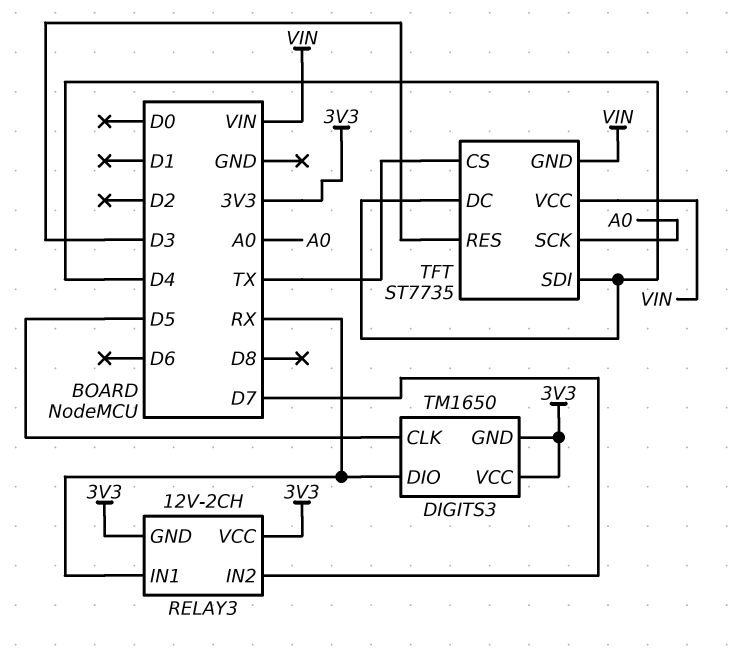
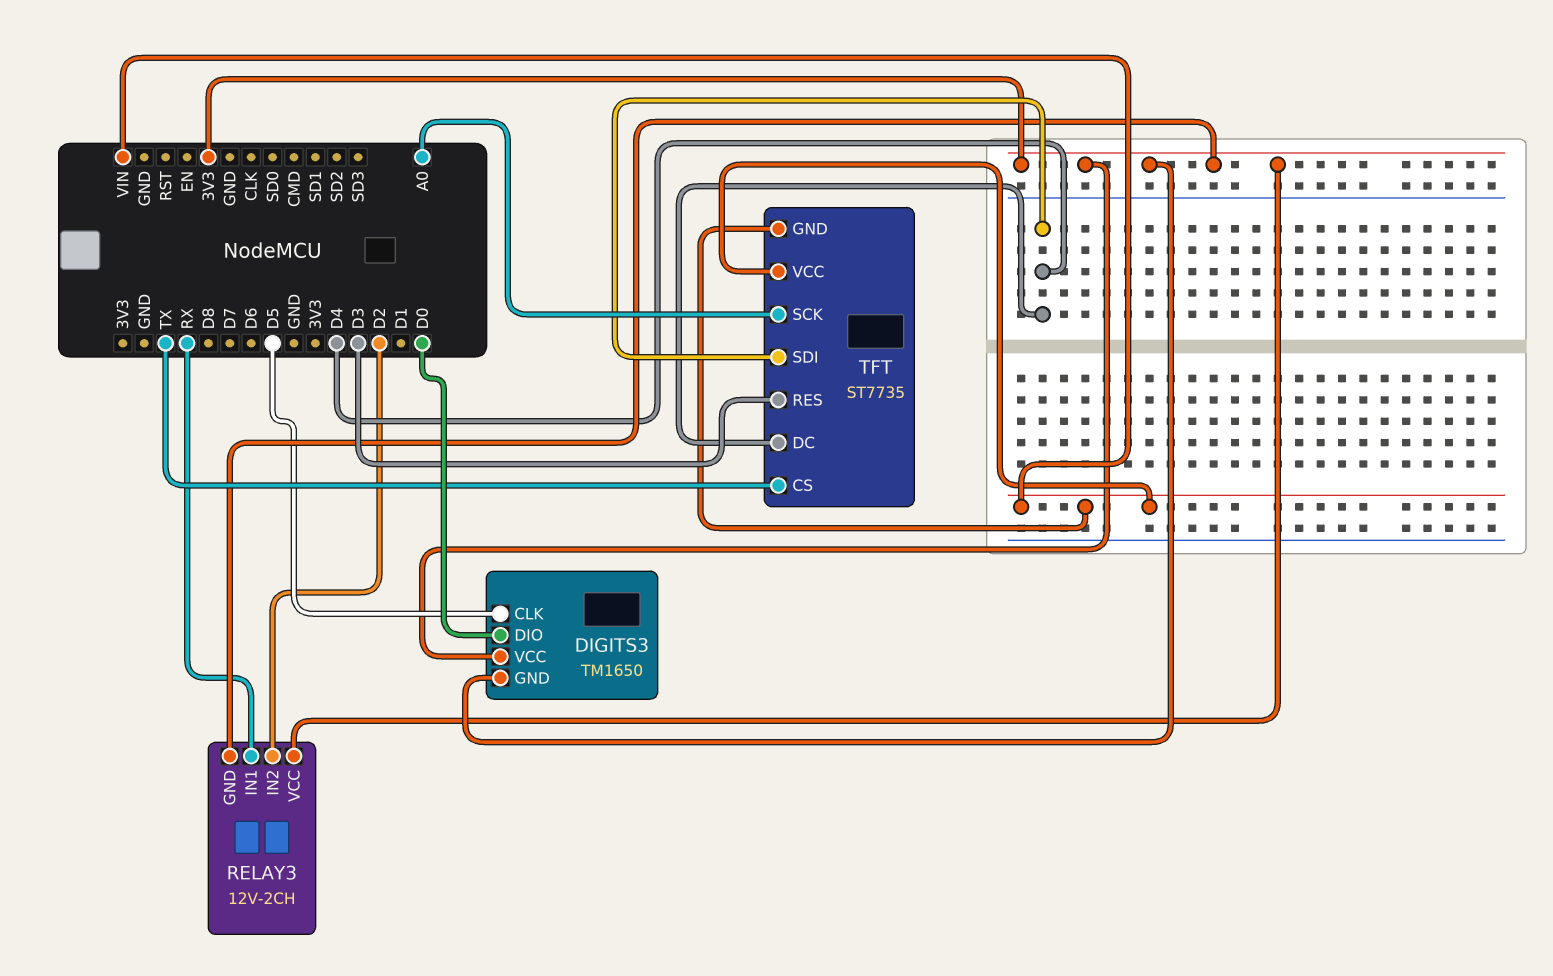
DIGITS3 pin DIO: RX -> D0
RELAY3 pin IN2: D7 -> D2

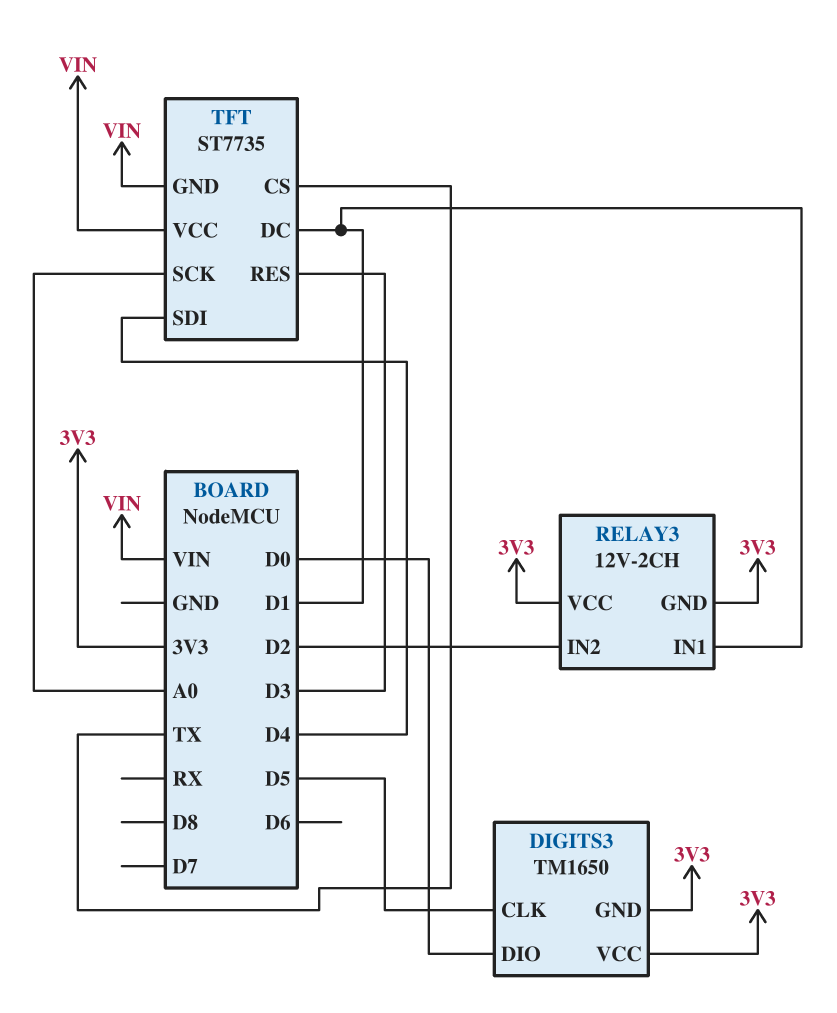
RELAY3 pin IN1: RX -> D1
TFT pin DC: D4 -> D1

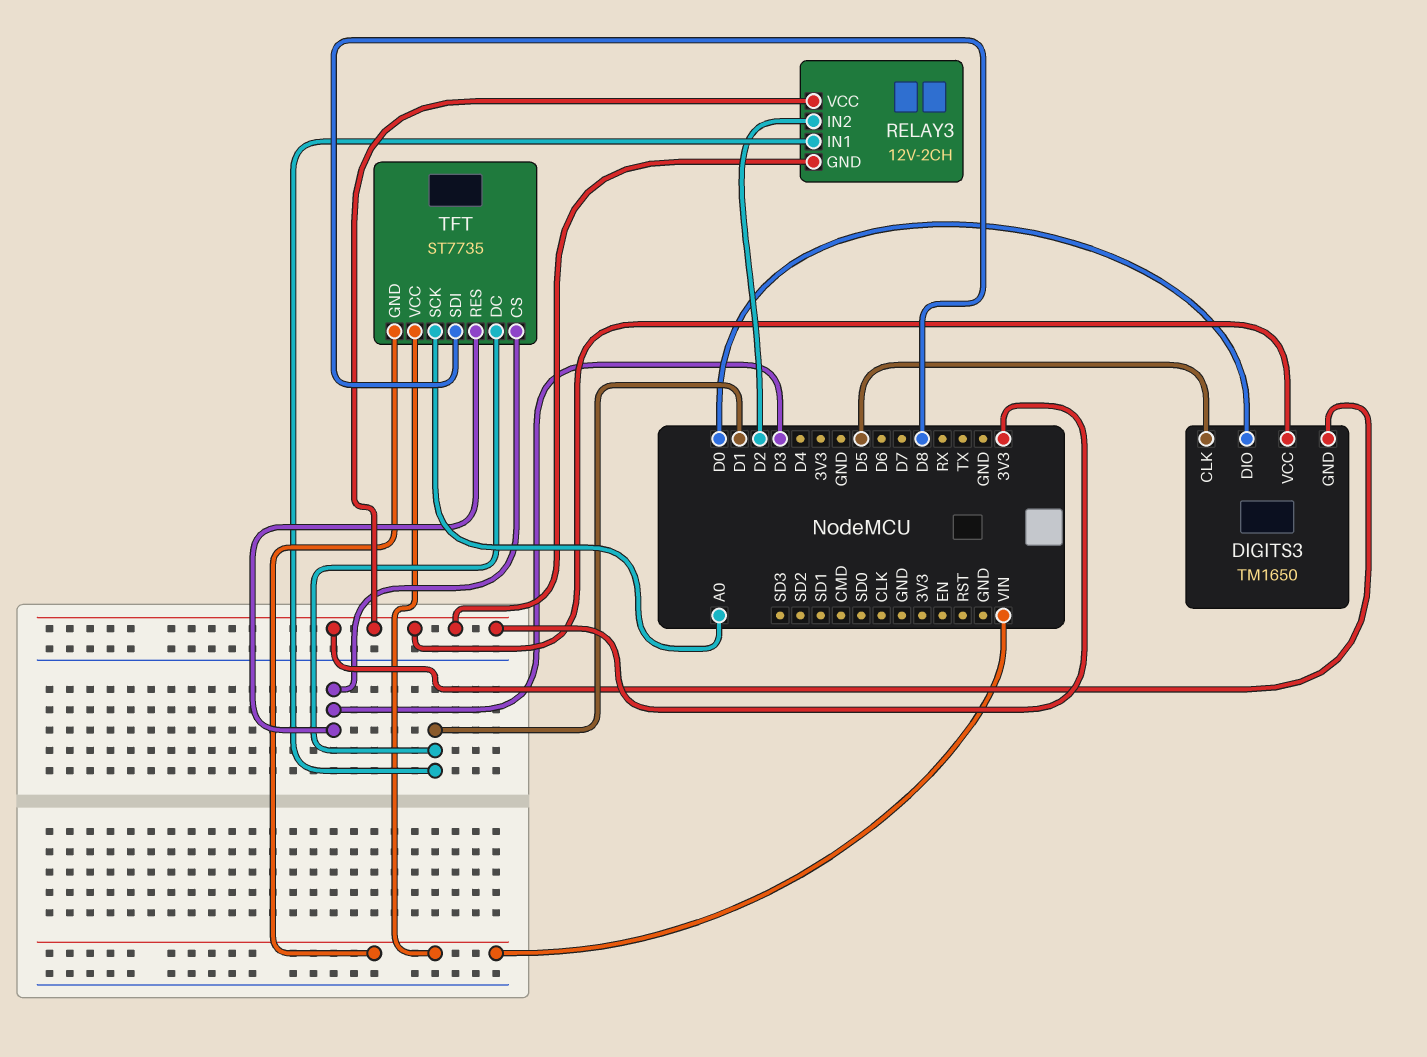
TFT pin CS: TX -> D3
TFT pin SDI: D4 -> D8

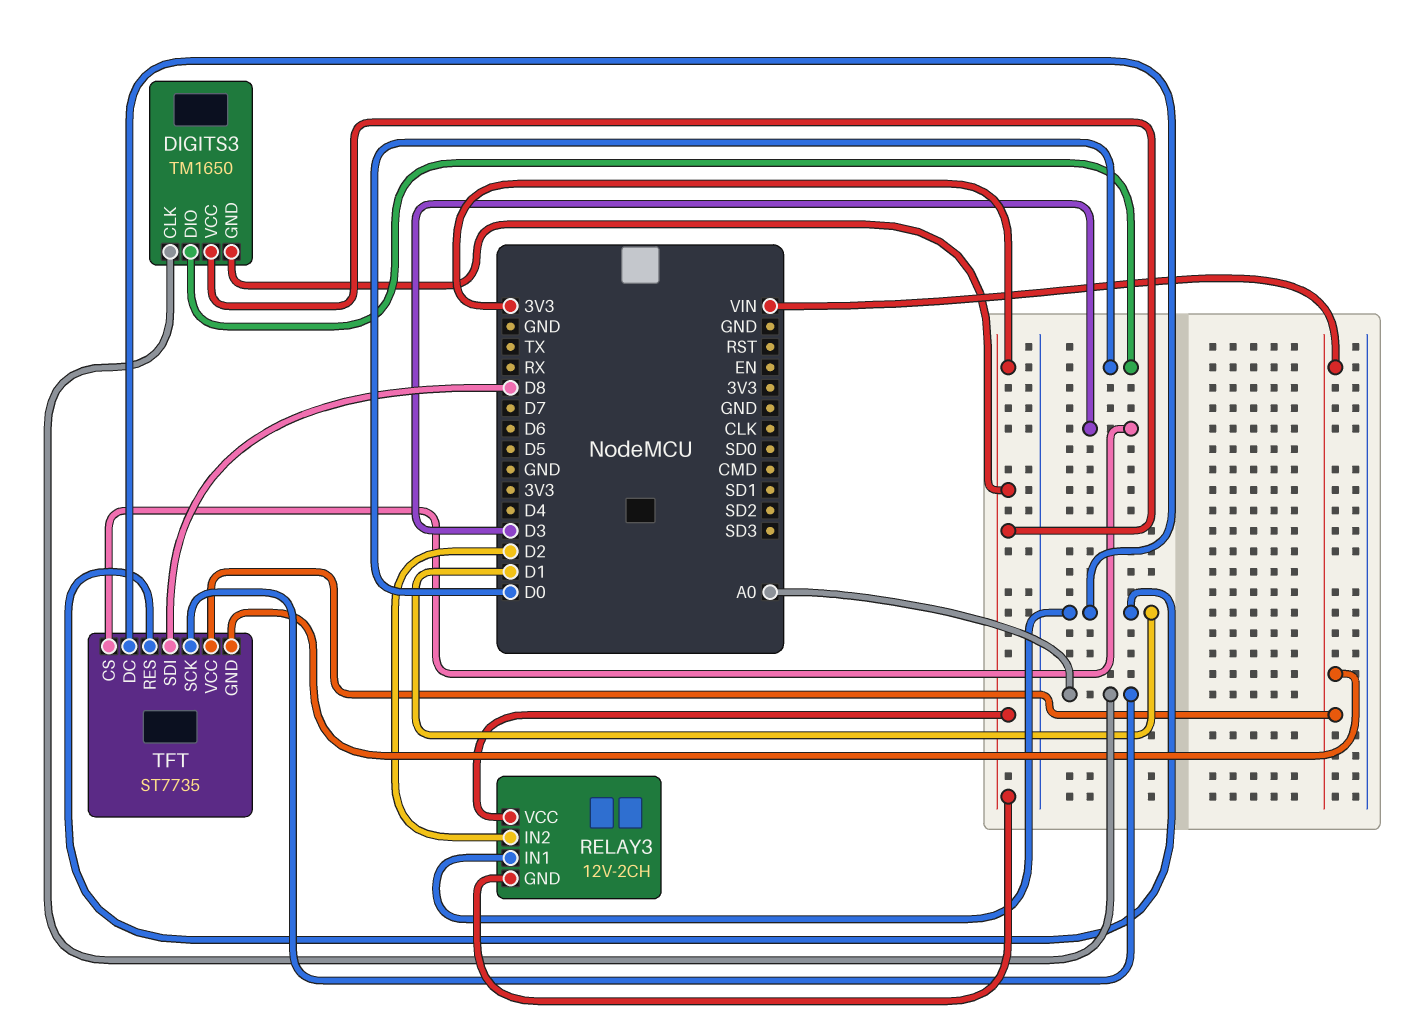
DIGITS3 pin CLK: D5 -> A0
TFT pin RES: D3 -> D1

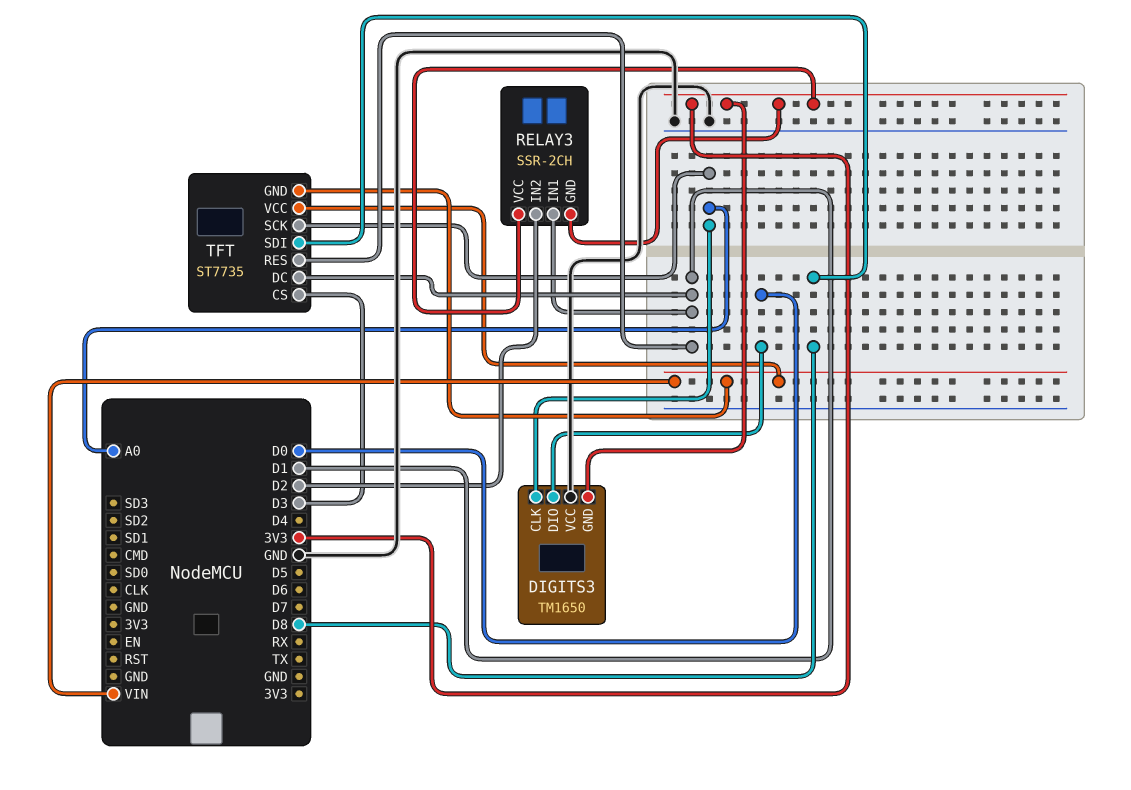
DIGITS3 pin VCC: 3V3 -> GND
RELAY3: 12V-2CH -> SSR-2CH

